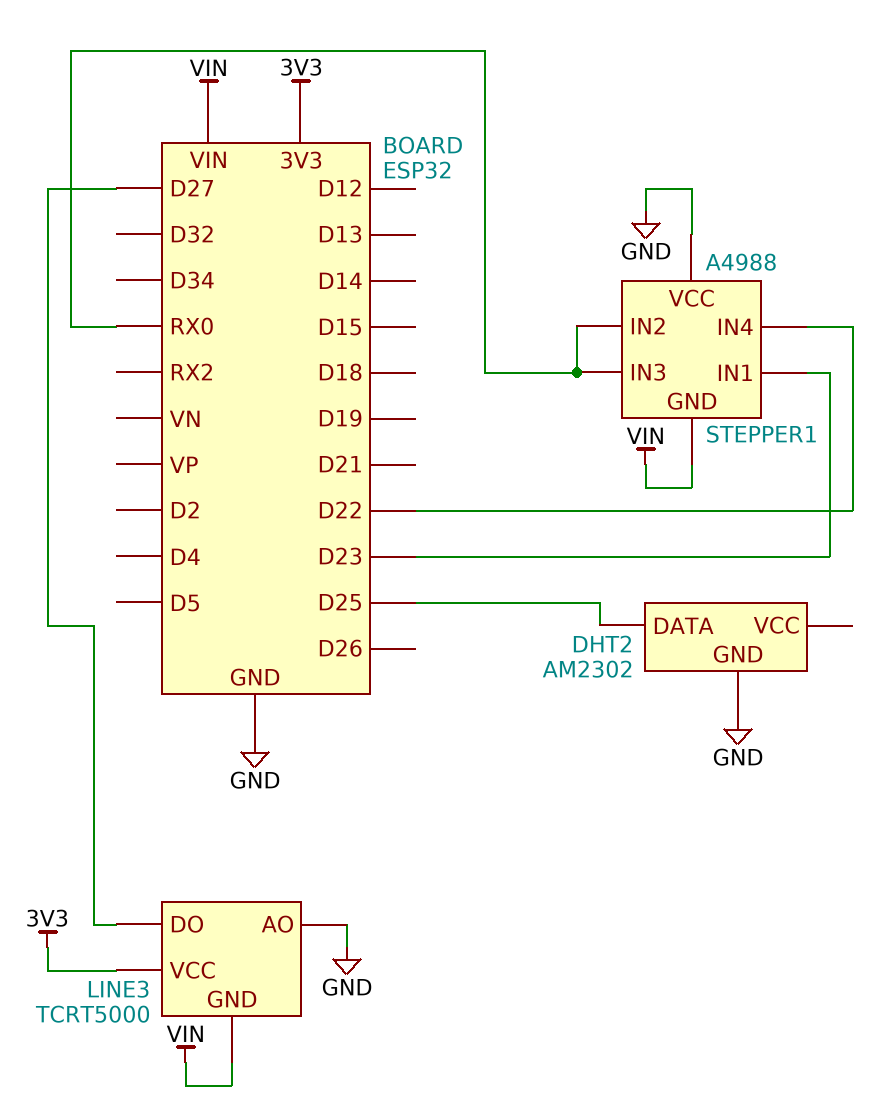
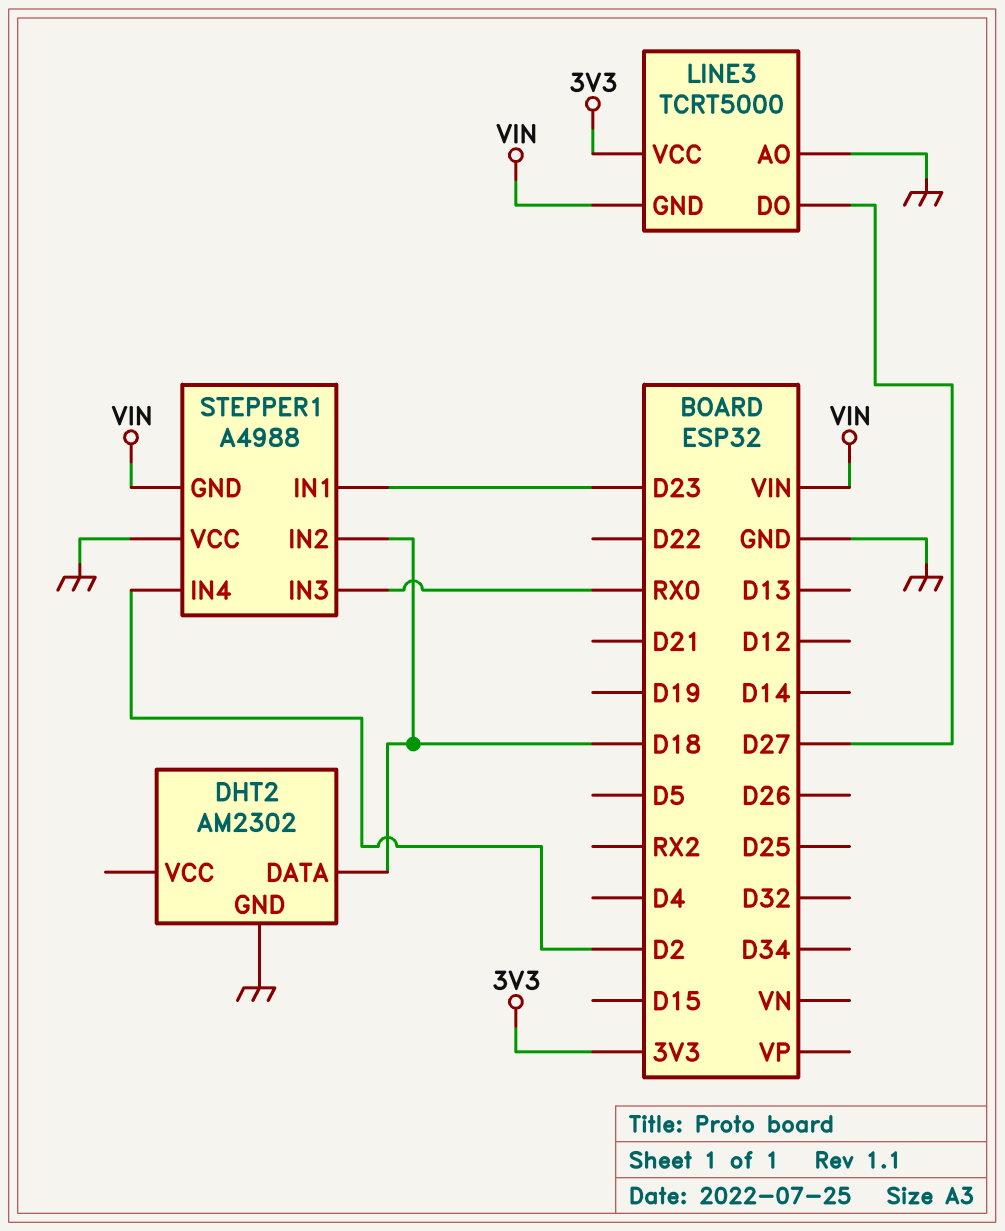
DHT2 pin DATA: D25 -> D18
STEPPER1 pin IN2: RX0 -> D18
STEPPER1 pin IN4: D22 -> D2

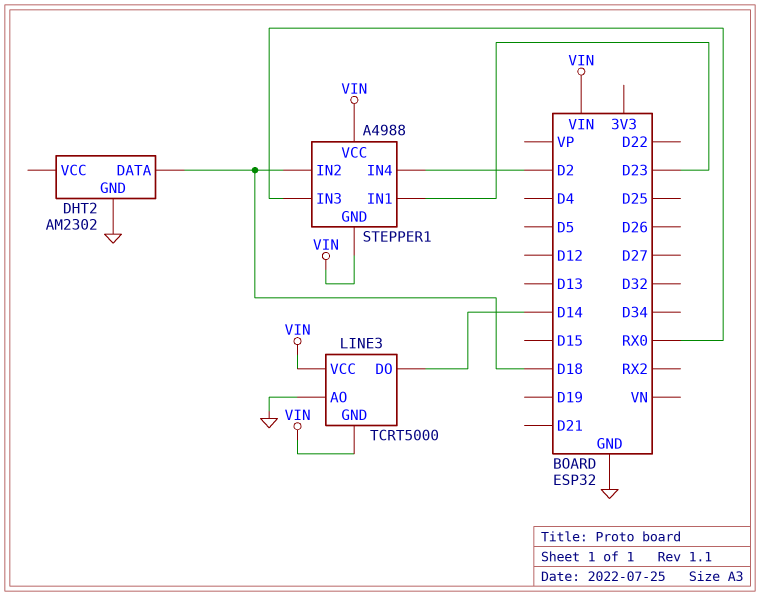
LINE3 pin DO: D27 -> D14
LINE3 pin VCC: 3V3 -> VIN
STEPPER1 pin VCC: GND -> VIN

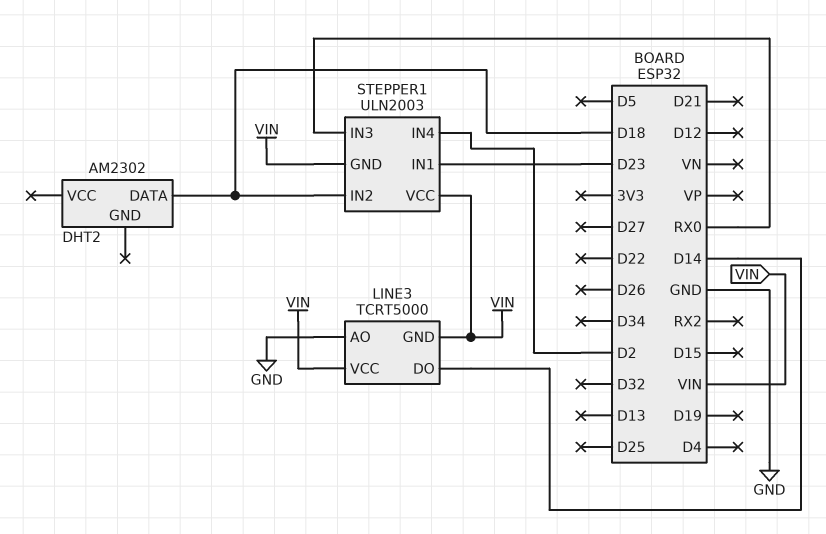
DHT2 pin GND: GND -> none
STEPPER1: A4988 -> ULN2003

